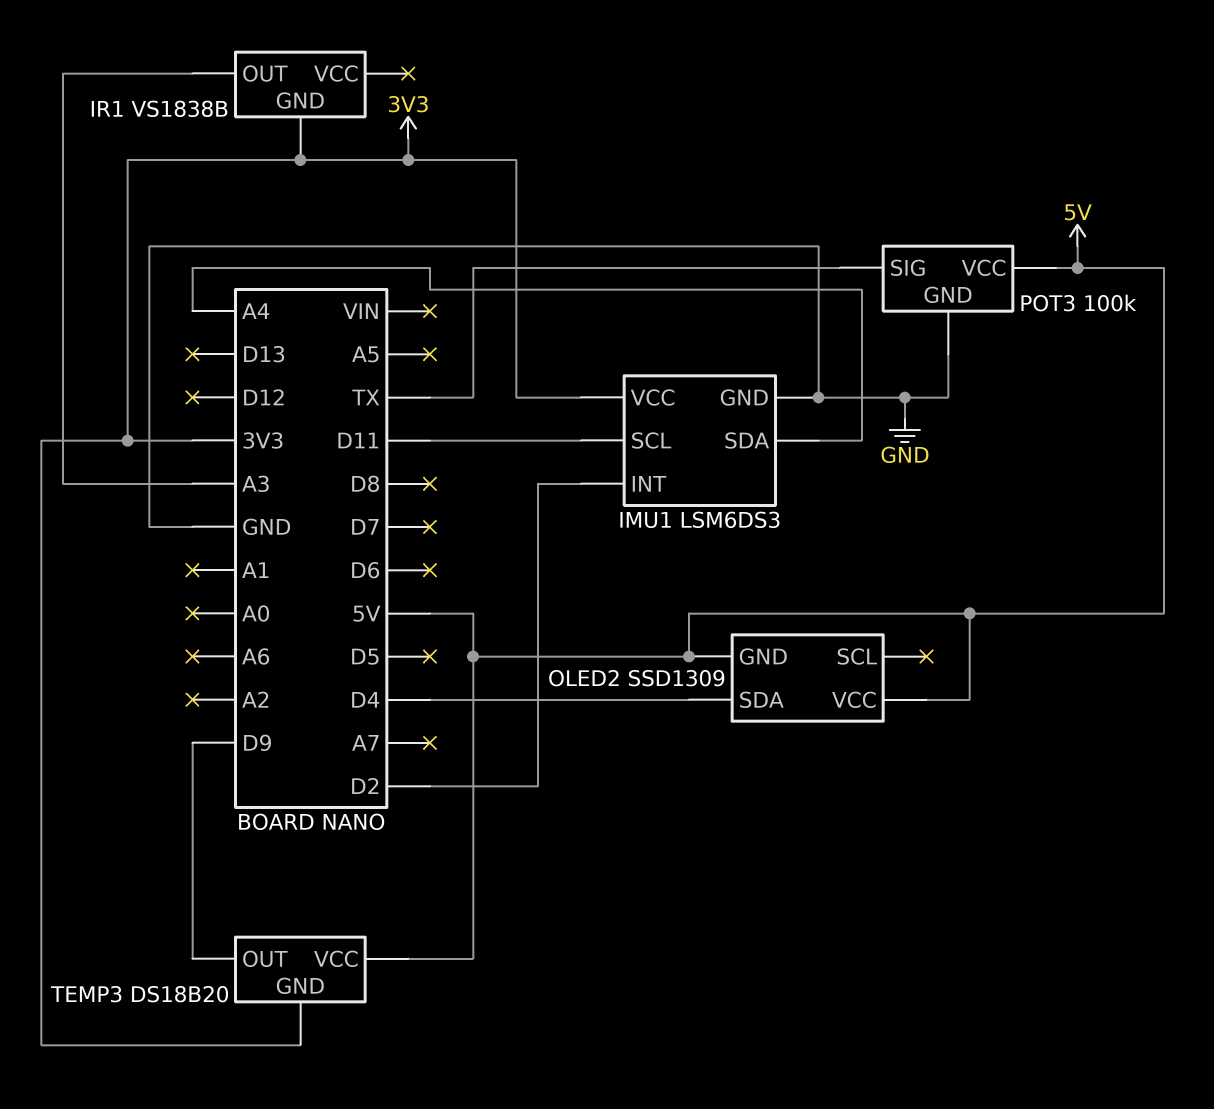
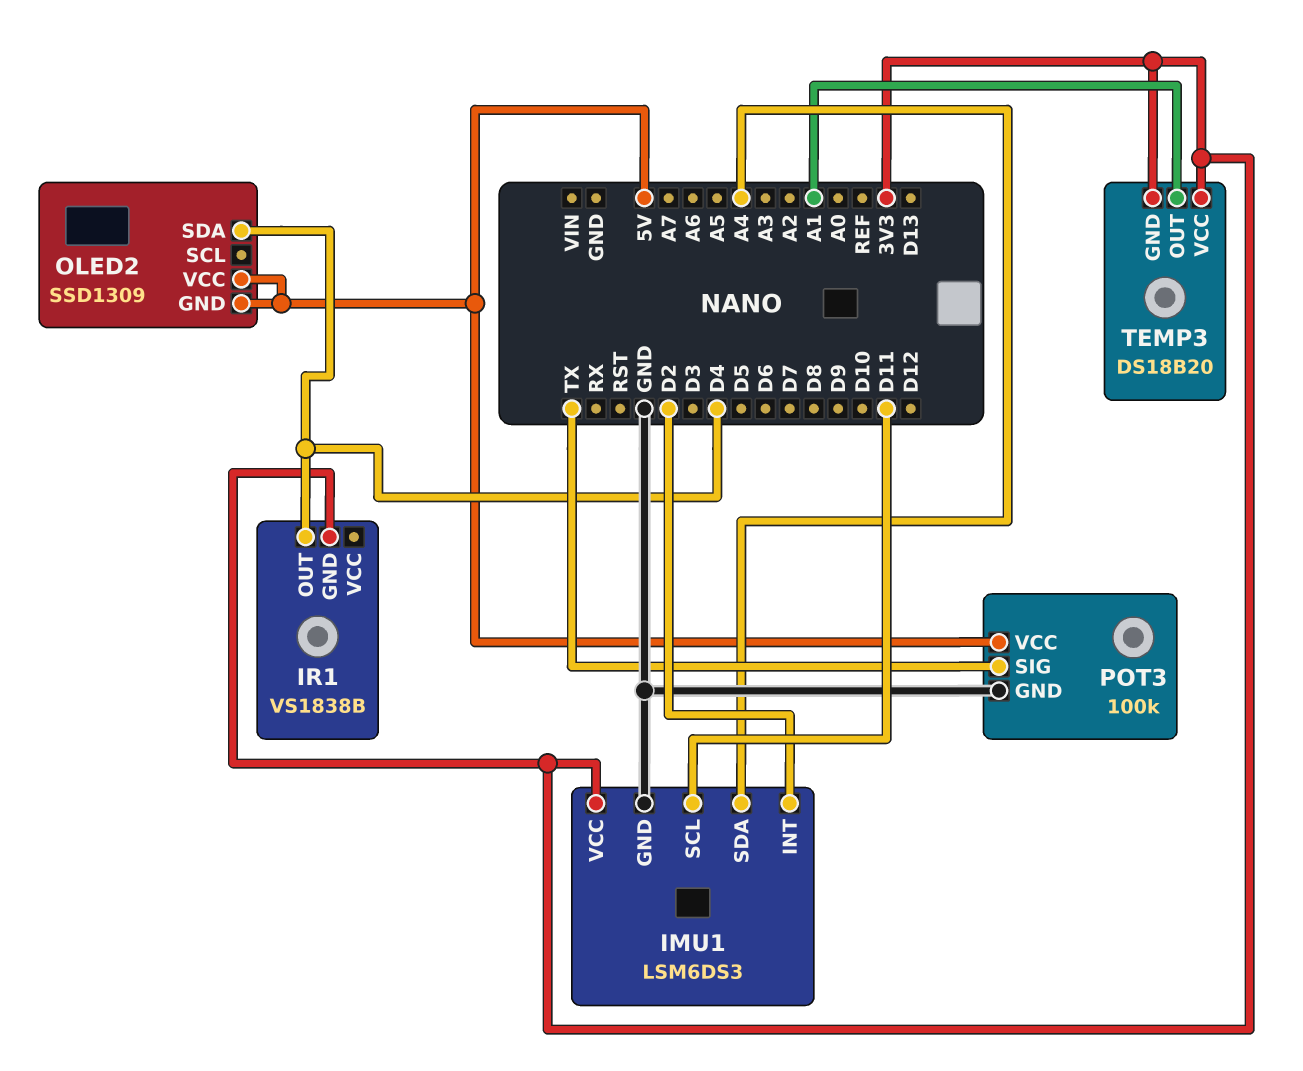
IR1 pin OUT: A3 -> D4
TEMP3 pin OUT: D9 -> A1
TEMP3 pin VCC: 5V -> 3V3

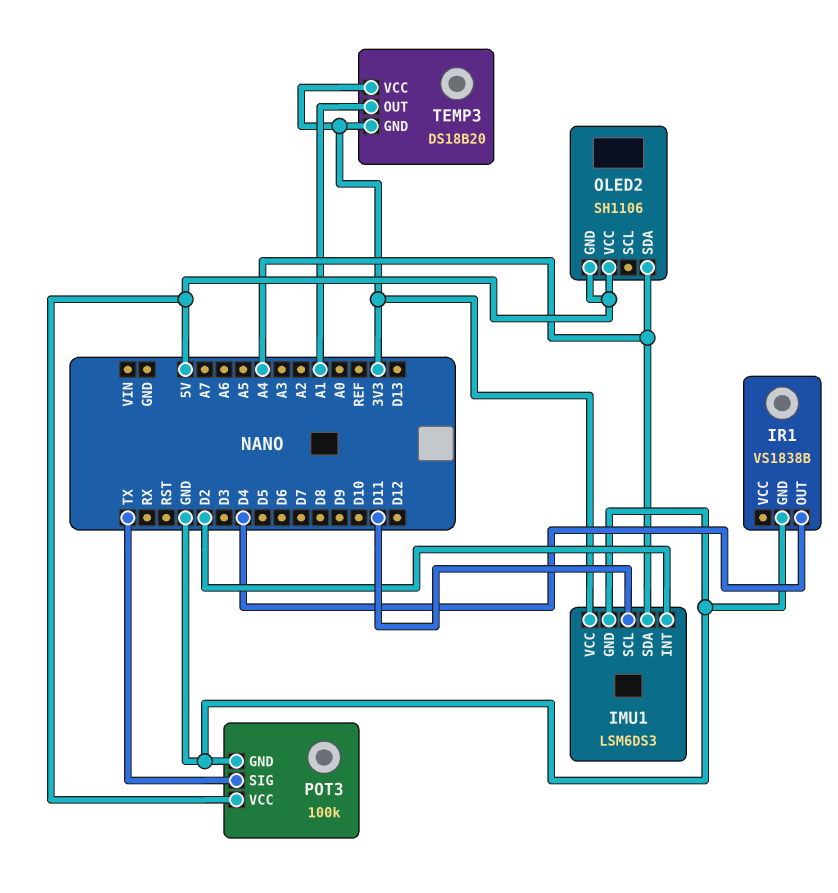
IR1 pin GND: 3V3 -> GND
OLED2: SSD1309 -> SH1106
OLED2 pin SDA: D4 -> A4

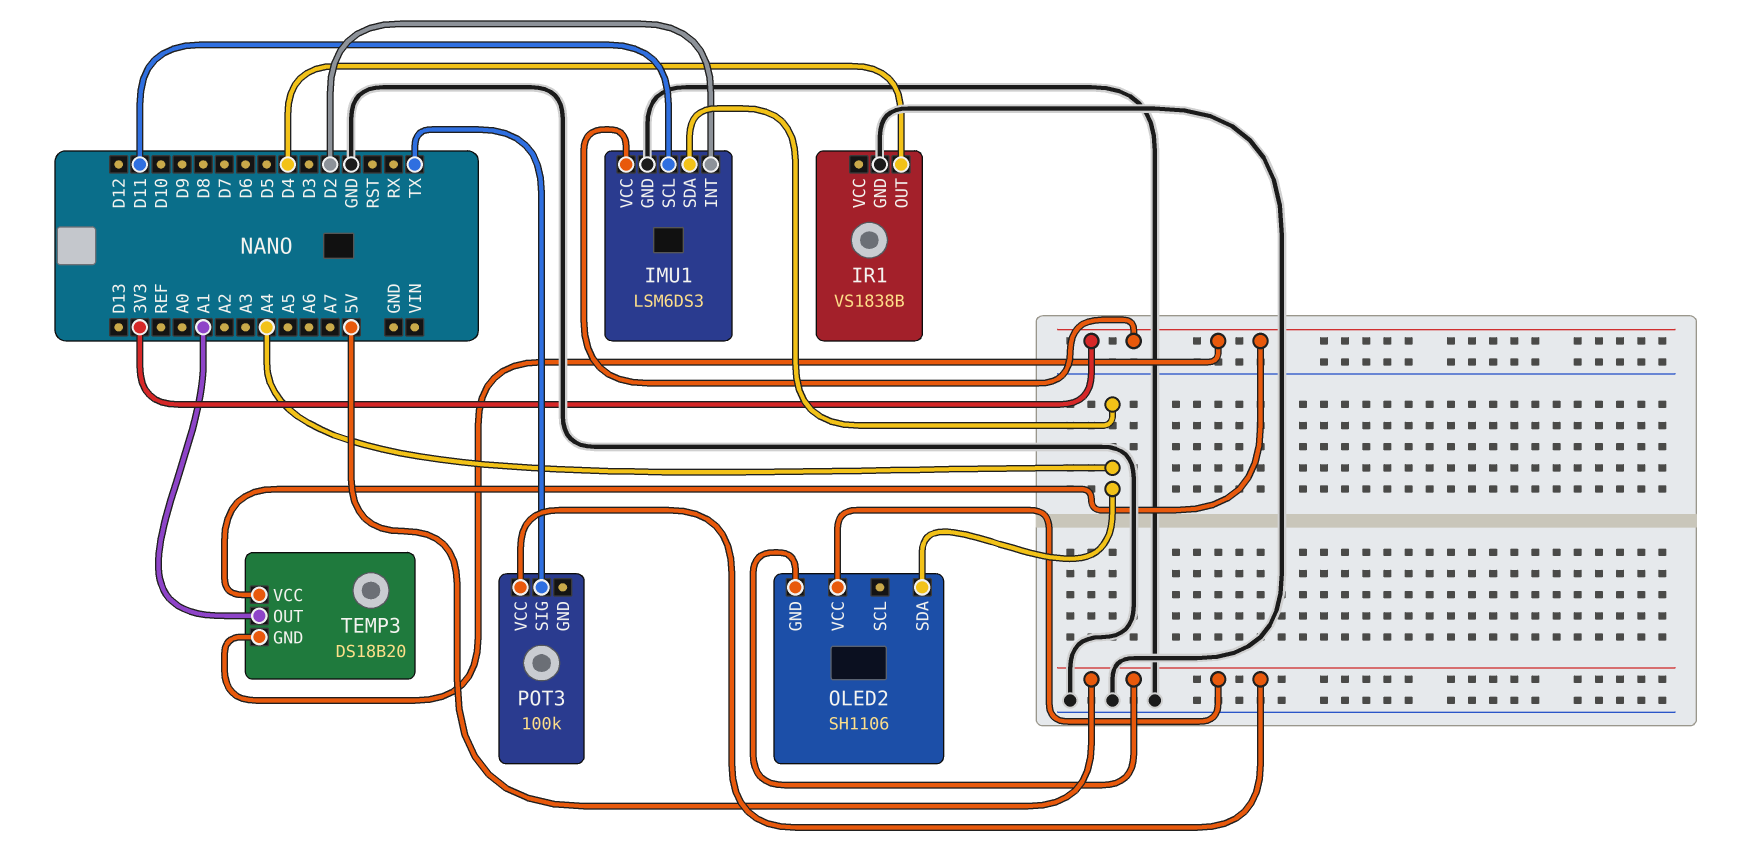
POT3 pin GND: GND -> none

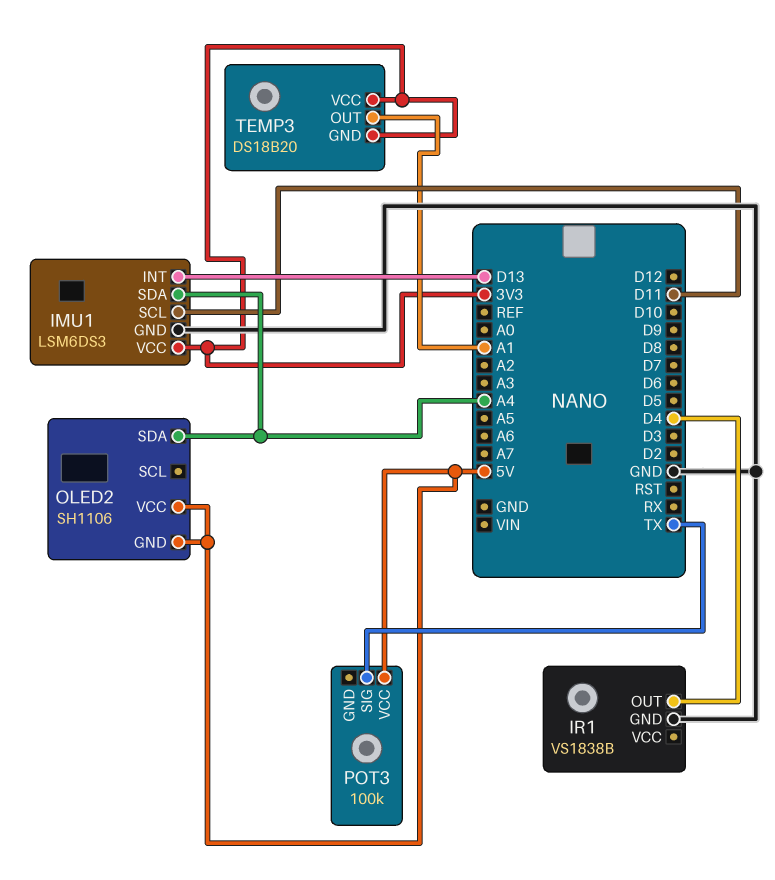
IMU1 pin INT: D2 -> D13

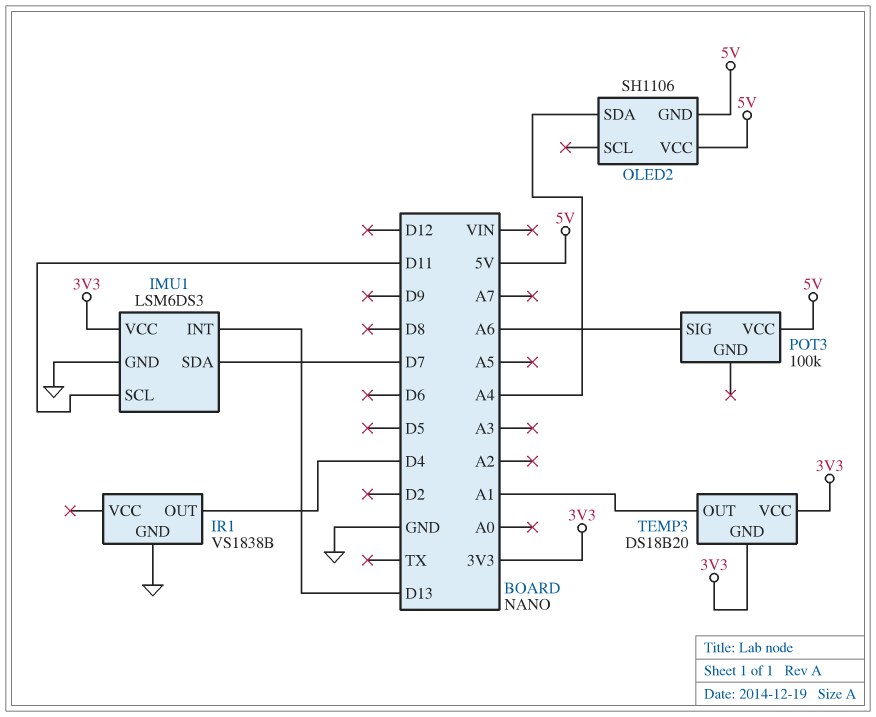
IMU1 pin SDA: A4 -> D7
POT3 pin SIG: TX -> A6

